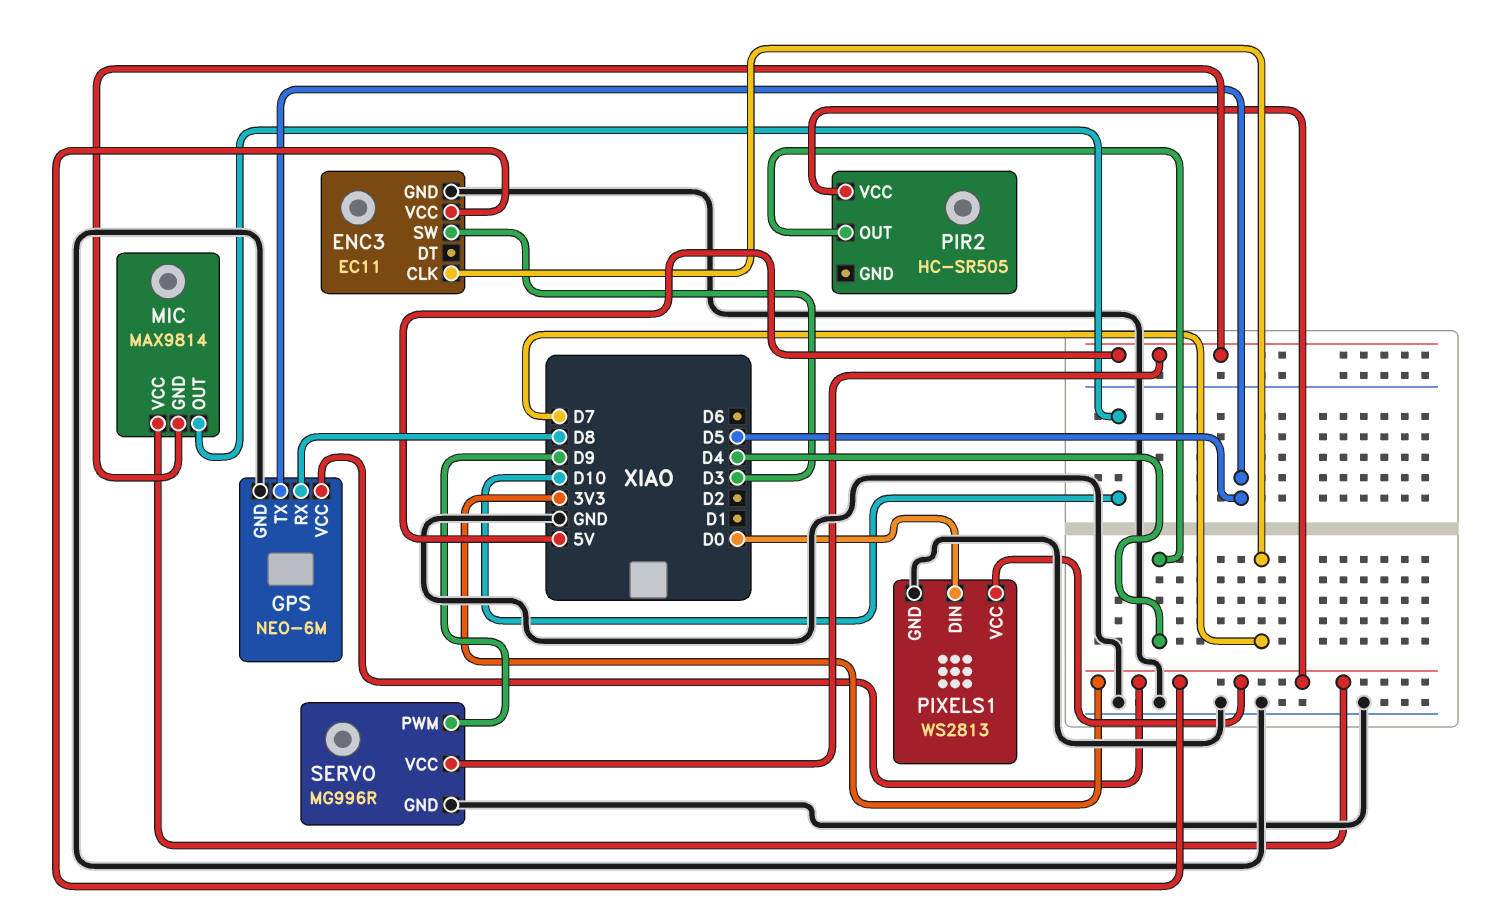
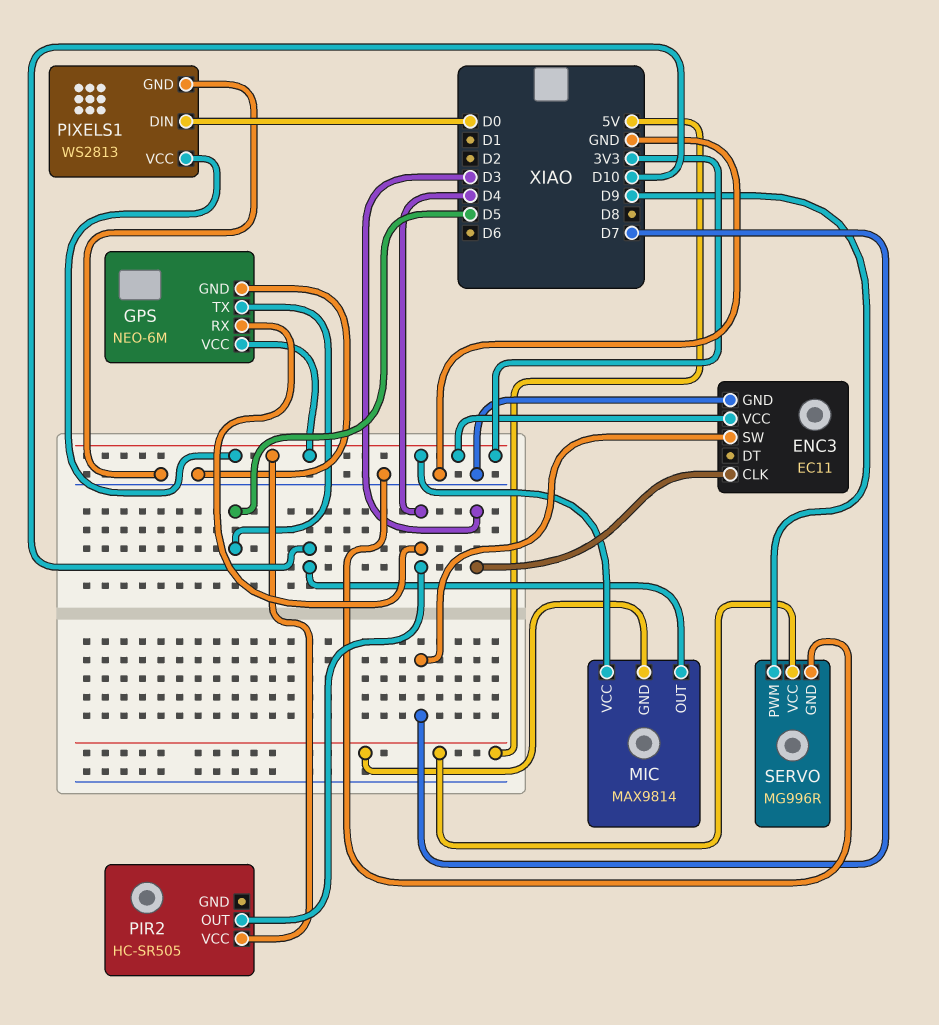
ENC3 pin CLK: D7 -> D3
ENC3 pin SW: D3 -> D7
GPS pin RX: D8 -> D4

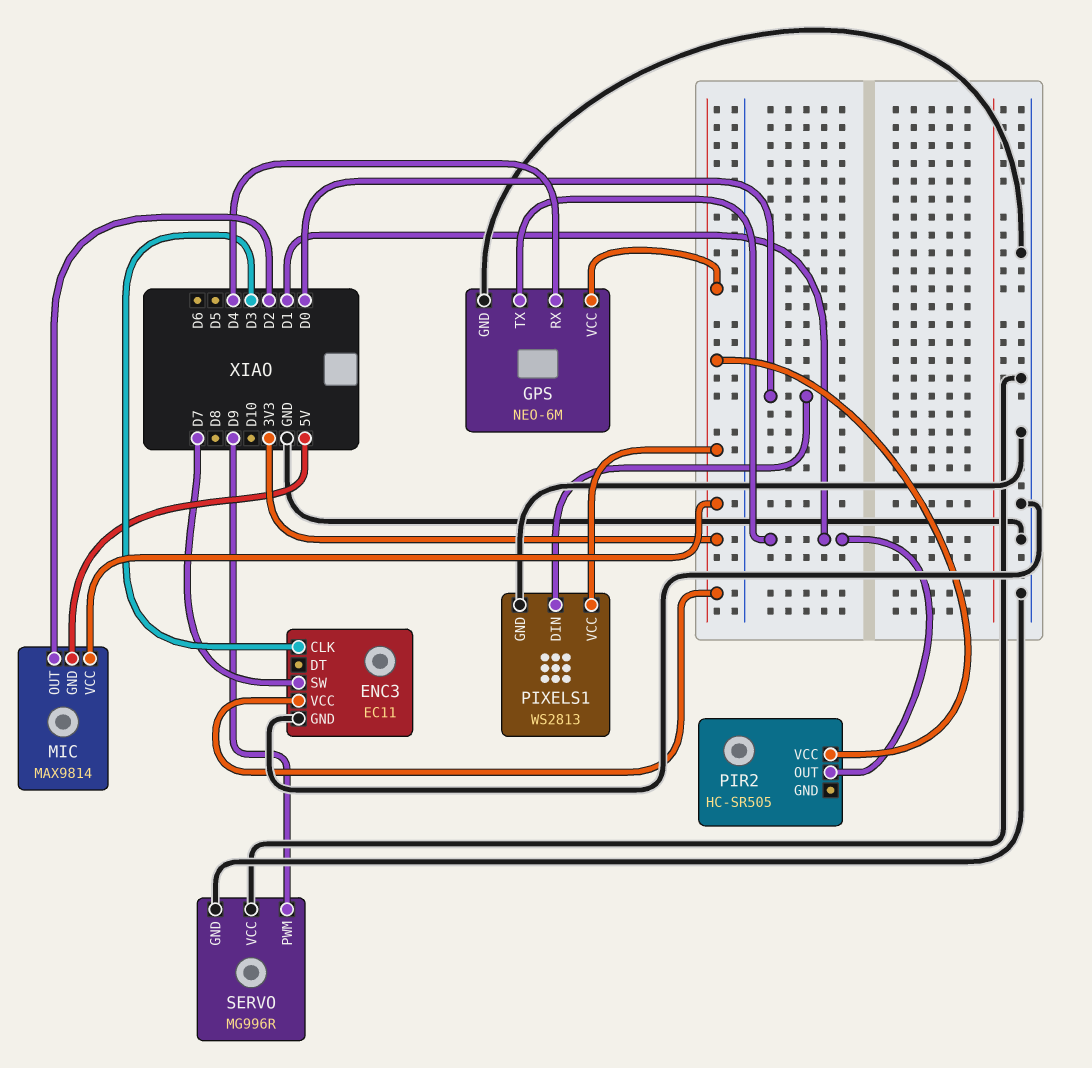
GPS pin TX: D5 -> D1
MIC pin OUT: D10 -> D2
PIR2 pin OUT: D4 -> D1
SERVO pin VCC: 5V -> GND

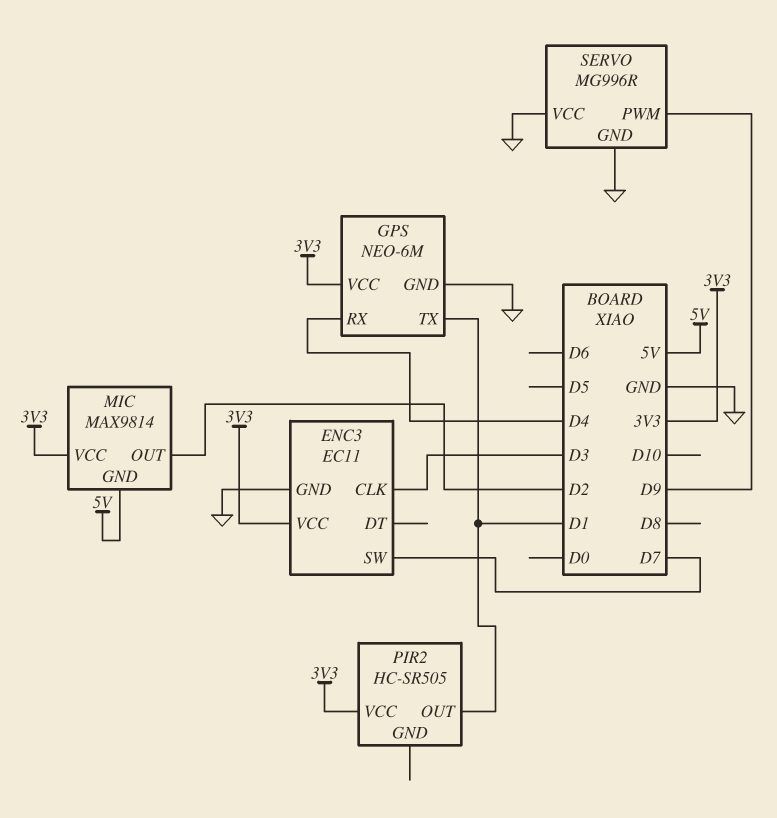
PIXELS1: WS2813 -> none
PIXELS1 pin DIN: D0 -> none
PIXELS1 pin GND: GND -> none
PIXELS1 pin VCC: 3V3 -> none

